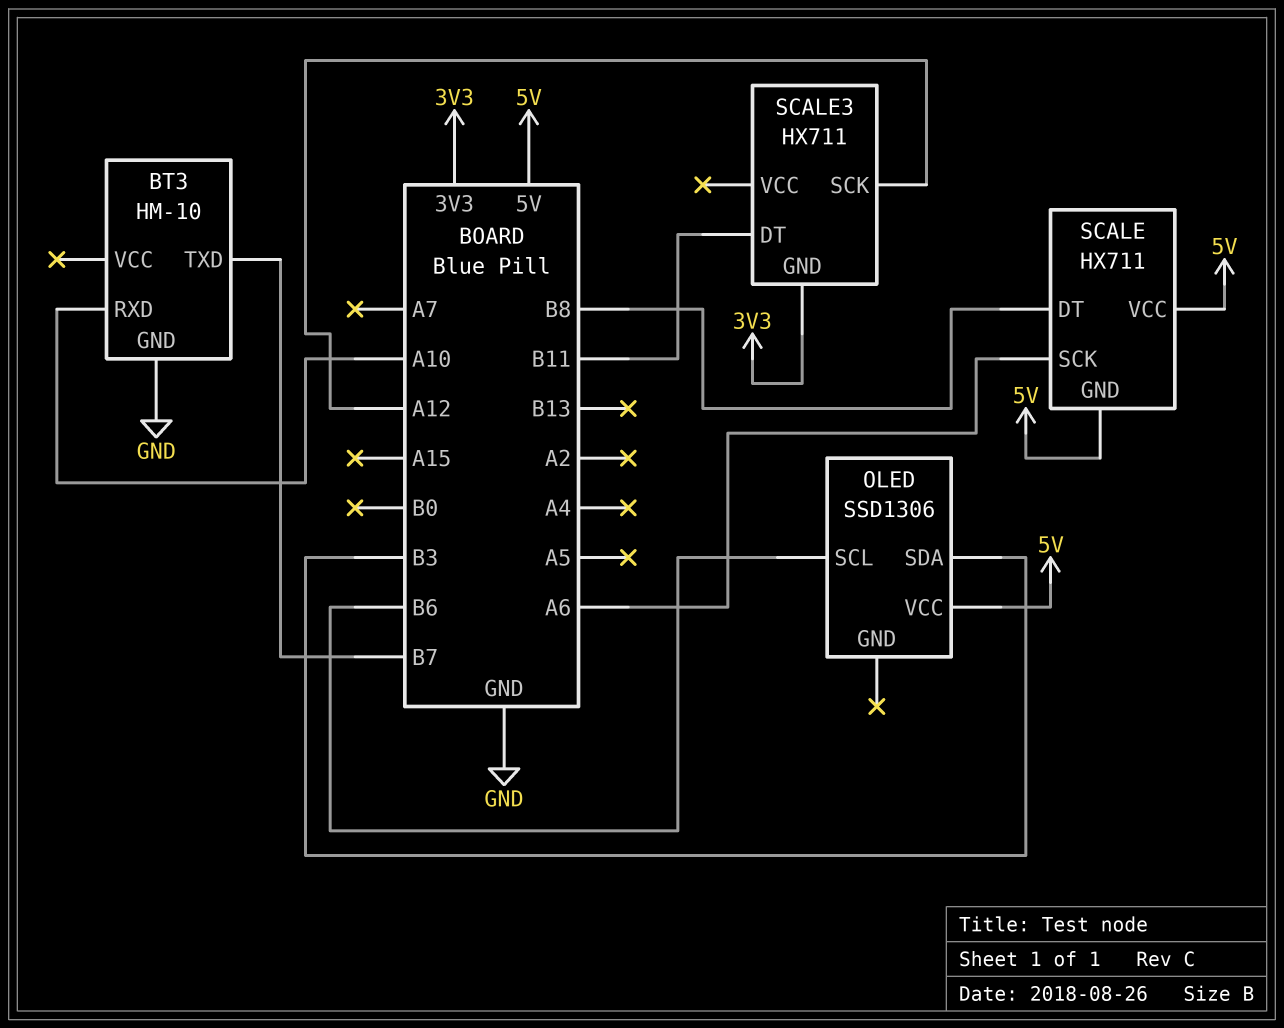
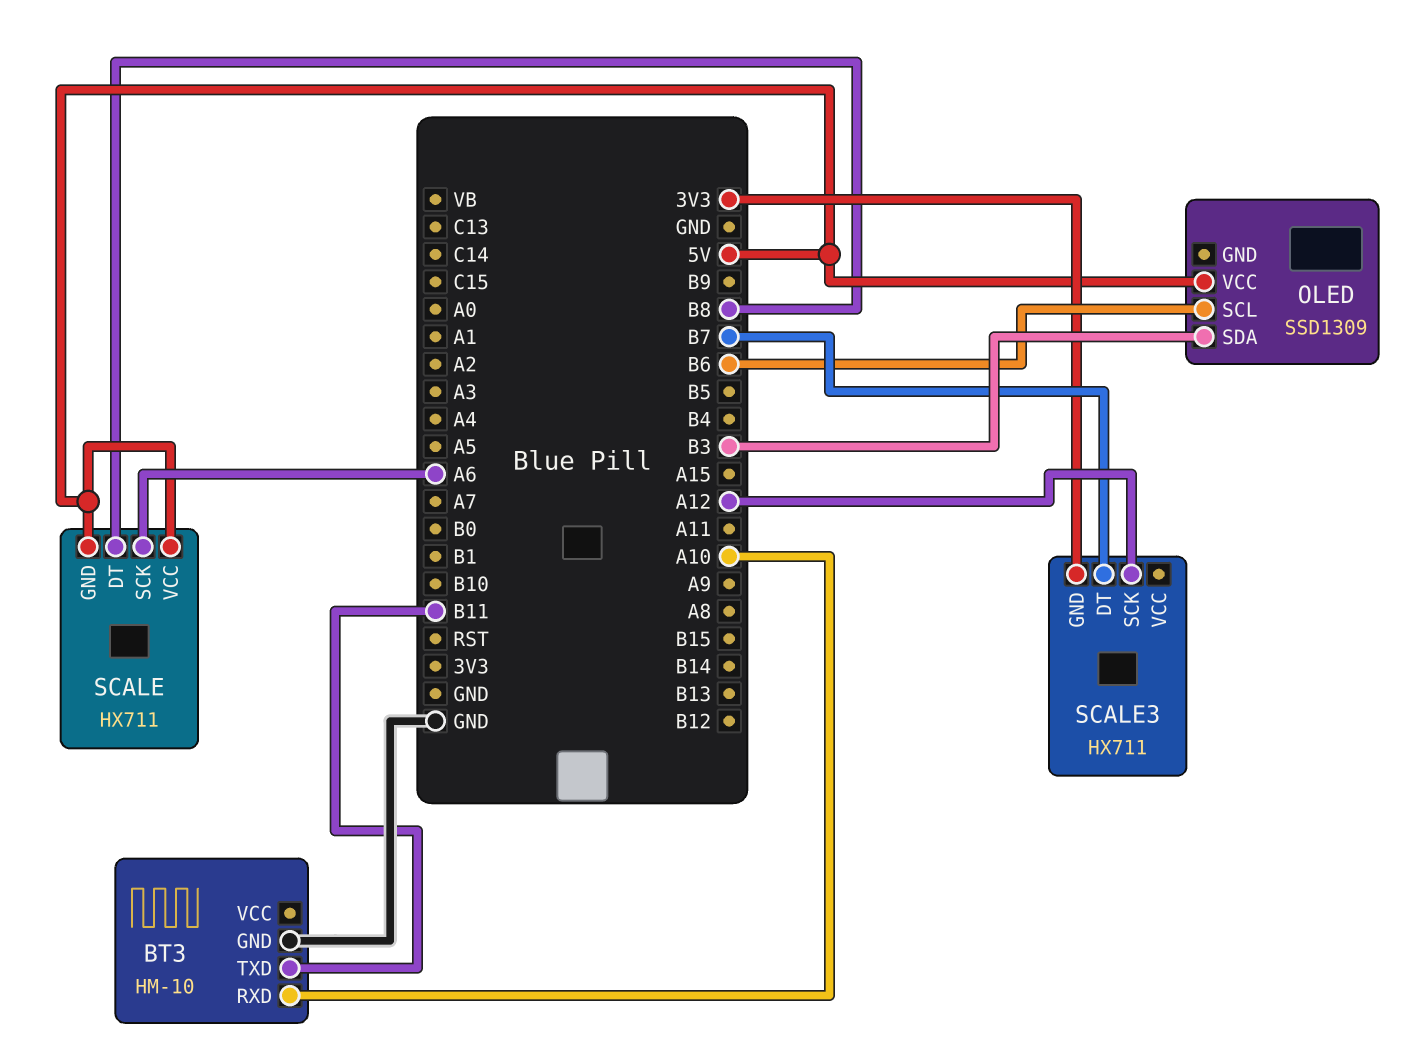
BT3 pin TXD: B7 -> B11
OLED: SSD1306 -> SSD1309
SCALE3 pin DT: B11 -> B7

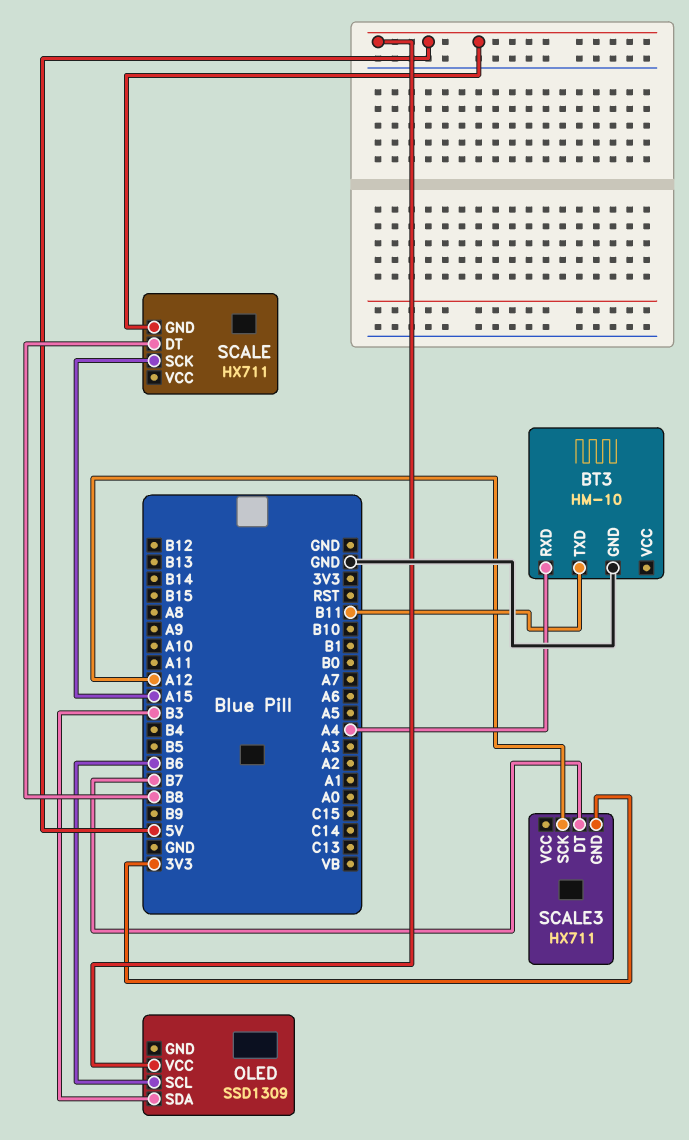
BT3 pin RXD: A10 -> A4
SCALE pin SCK: A6 -> A15
SCALE pin VCC: 5V -> none

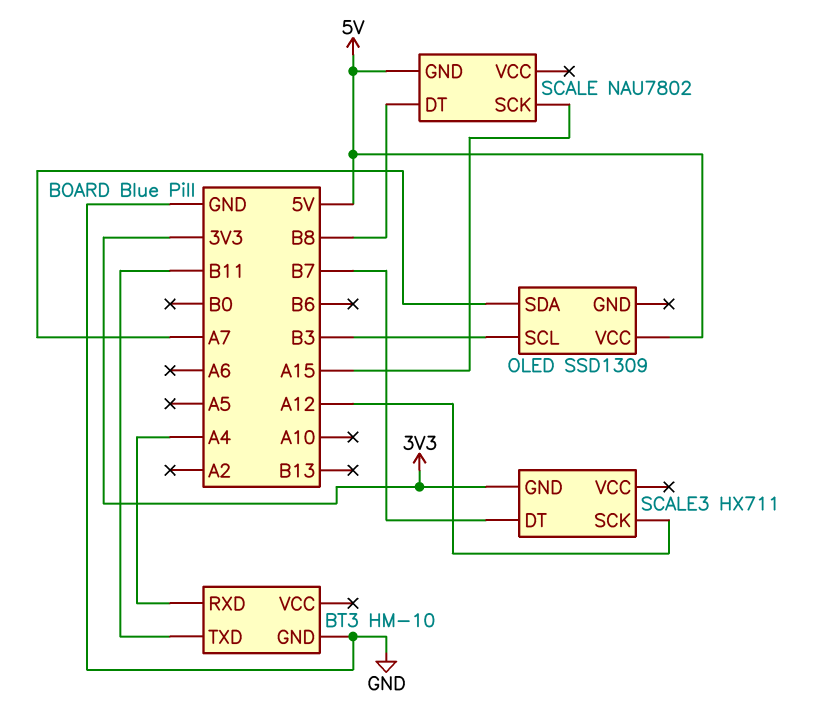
OLED pin SCL: B6 -> B3
OLED pin SDA: B3 -> A7
SCALE: HX711 -> NAU7802

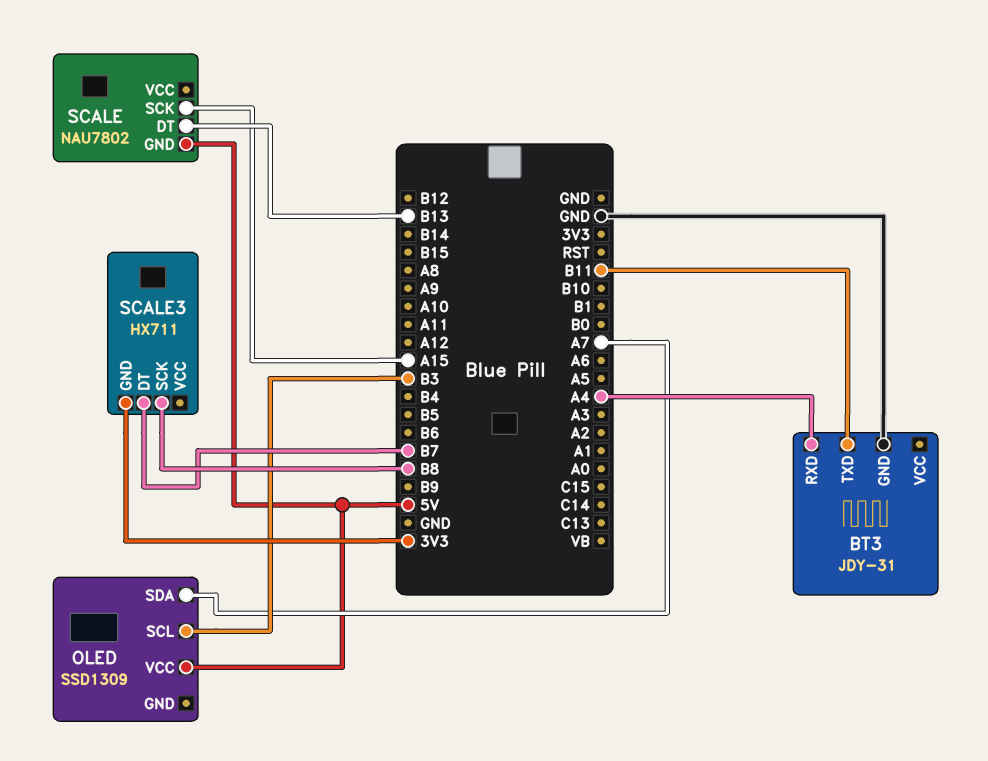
BT3: HM-10 -> JDY-31
SCALE pin DT: B8 -> B13
SCALE3 pin SCK: A12 -> B8

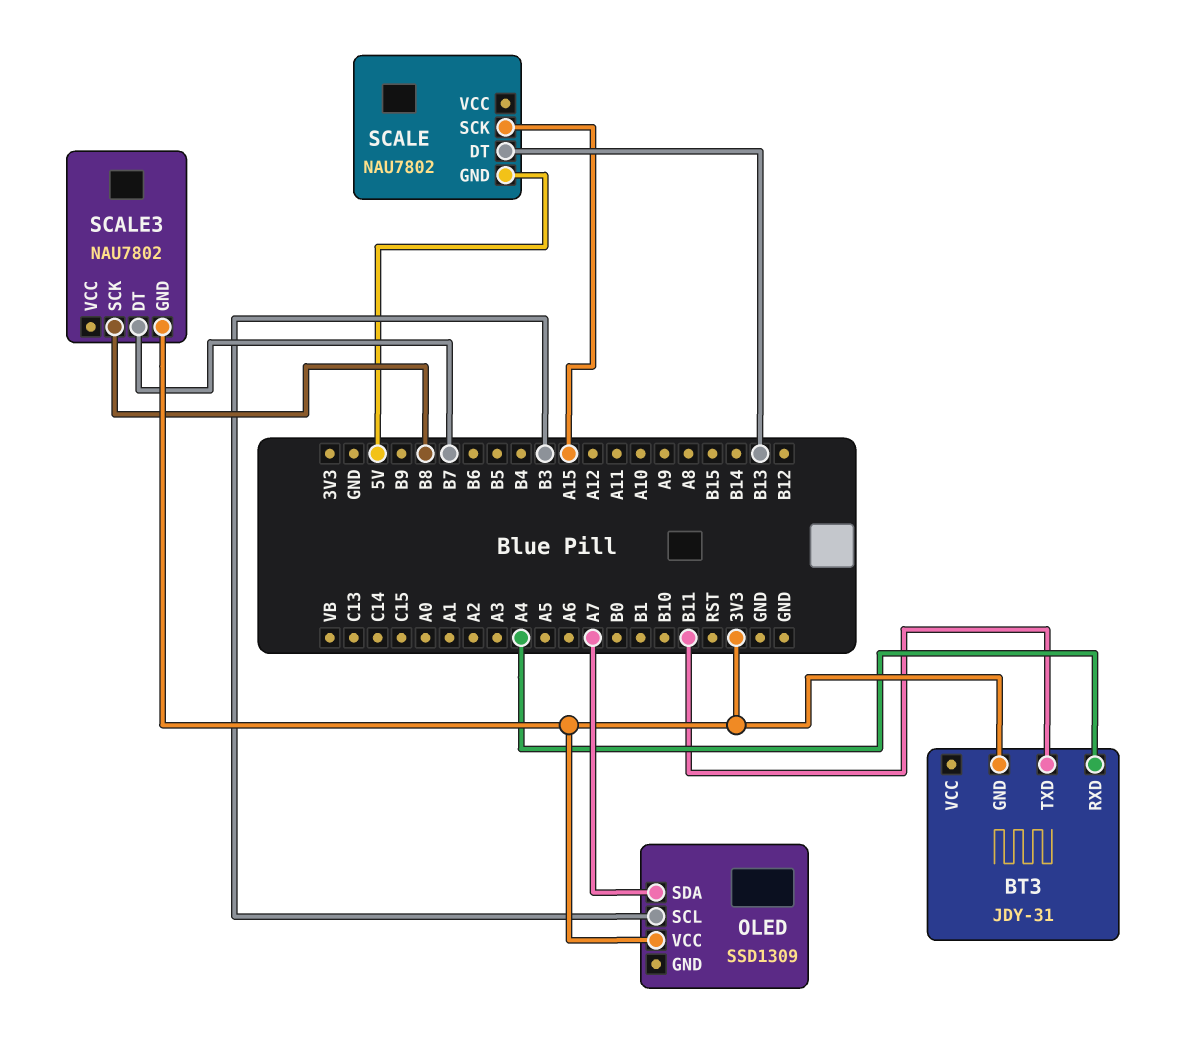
BT3 pin GND: GND -> 3V3
OLED pin VCC: 5V -> 3V3
SCALE3: HX711 -> NAU7802

